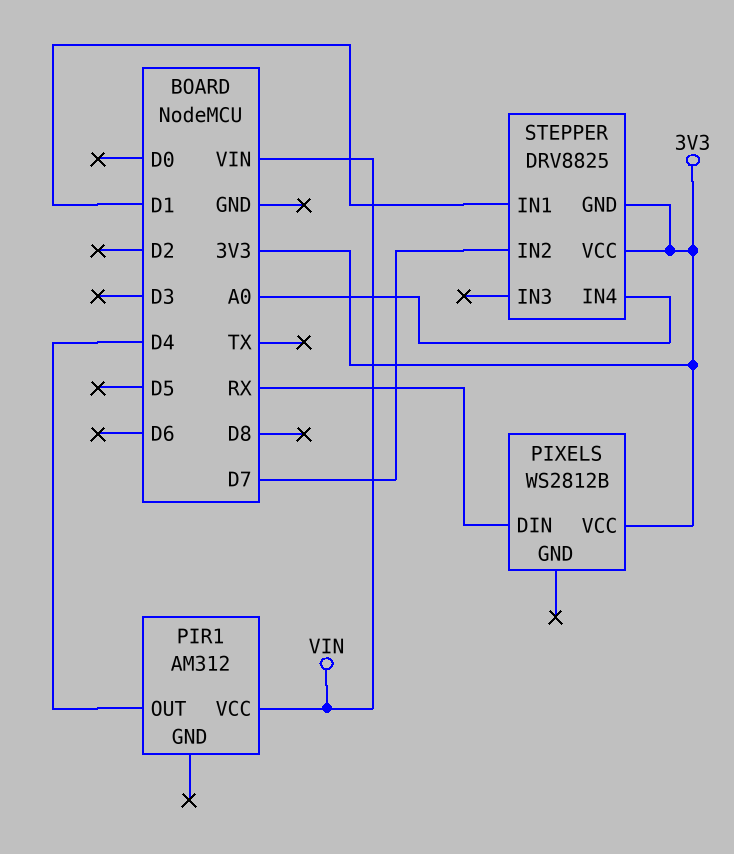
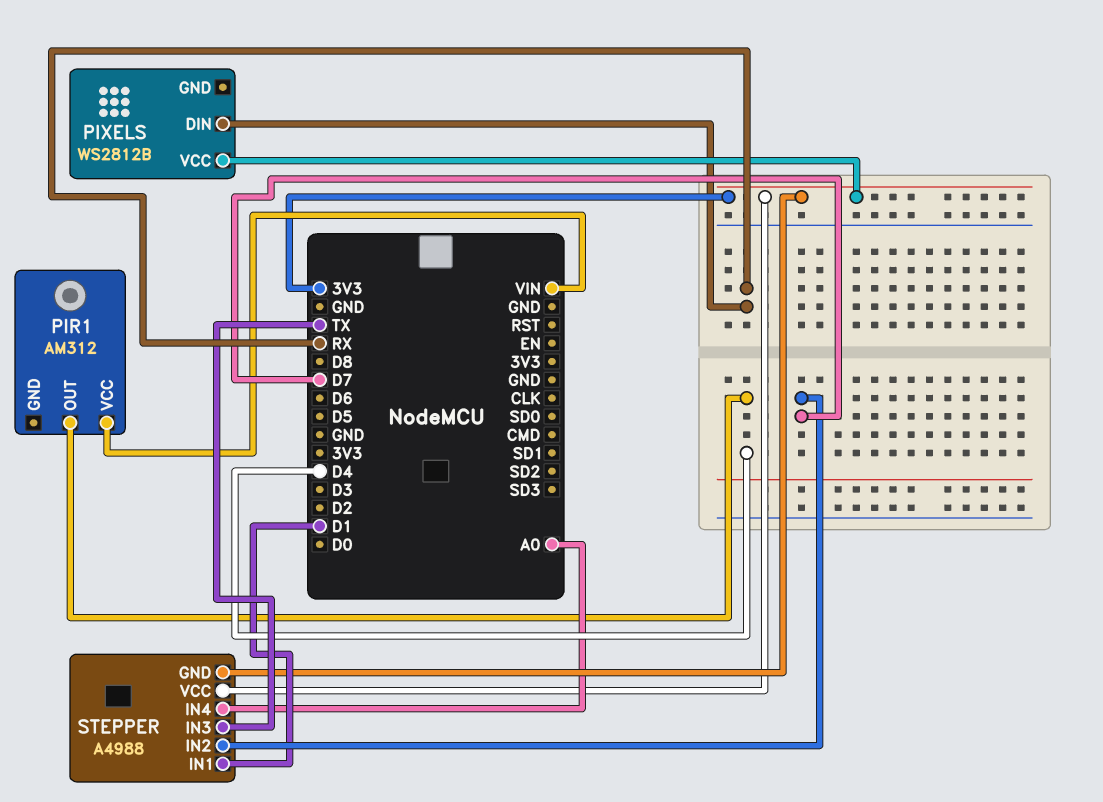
STEPPER: DRV8825 -> A4988
STEPPER pin IN3: none -> TX

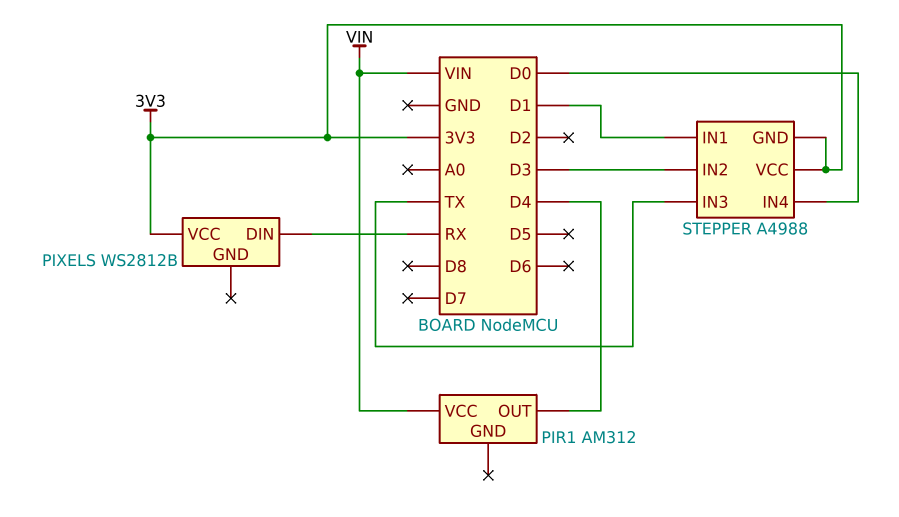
STEPPER pin IN2: D7 -> D3
STEPPER pin IN4: A0 -> D0

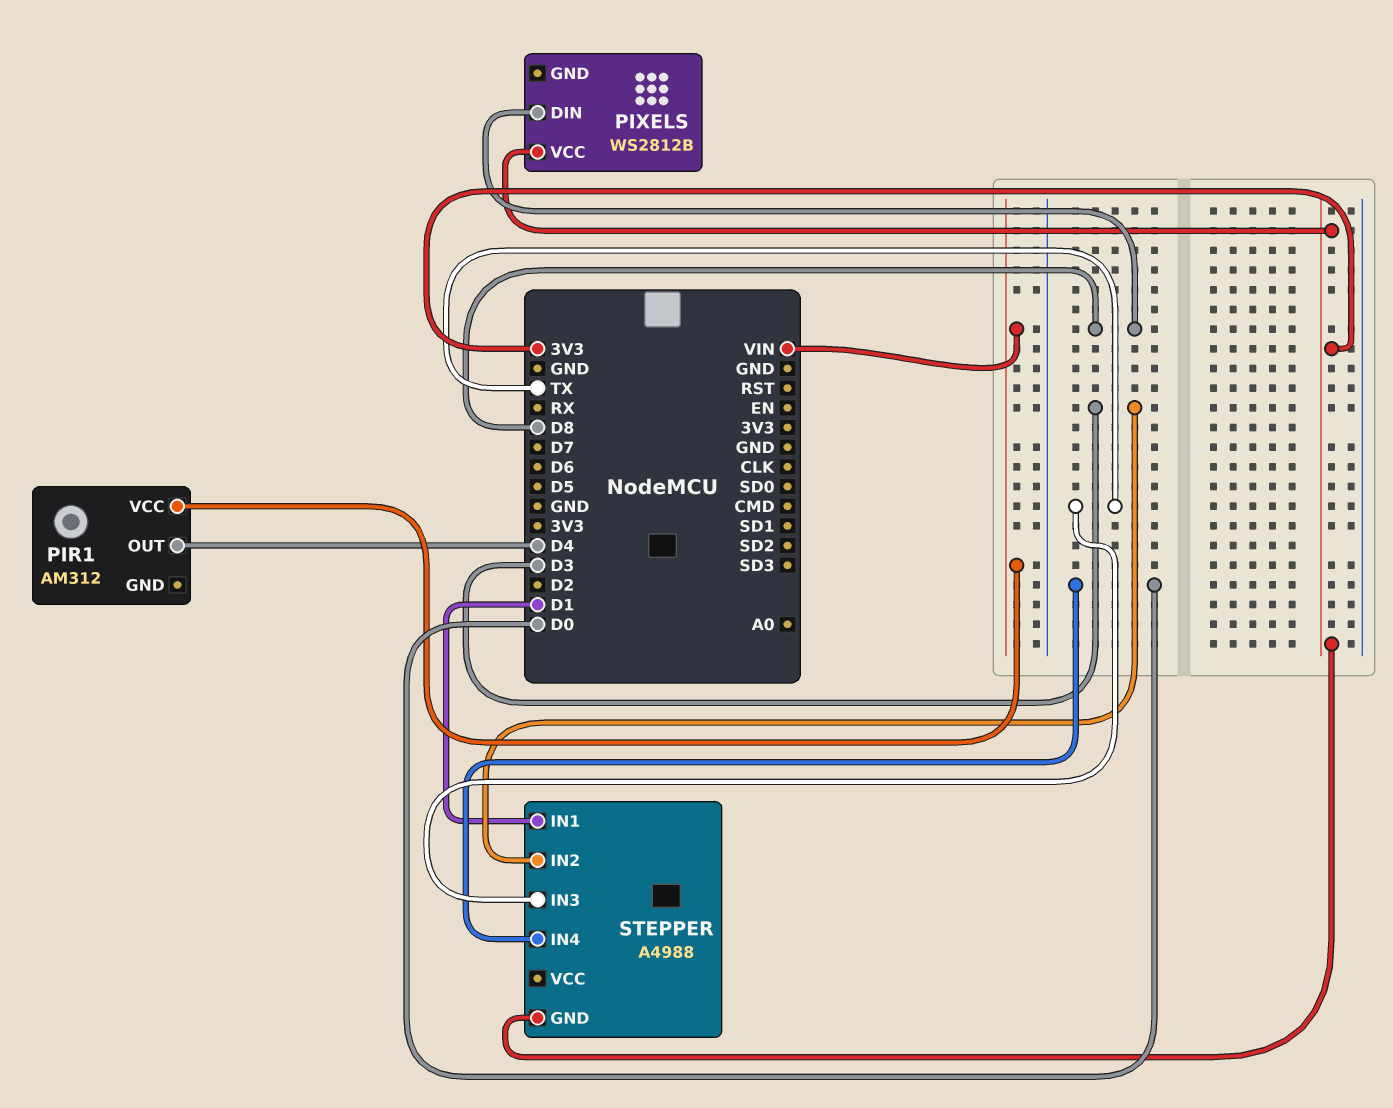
PIXELS pin DIN: RX -> D8
STEPPER pin VCC: 3V3 -> none

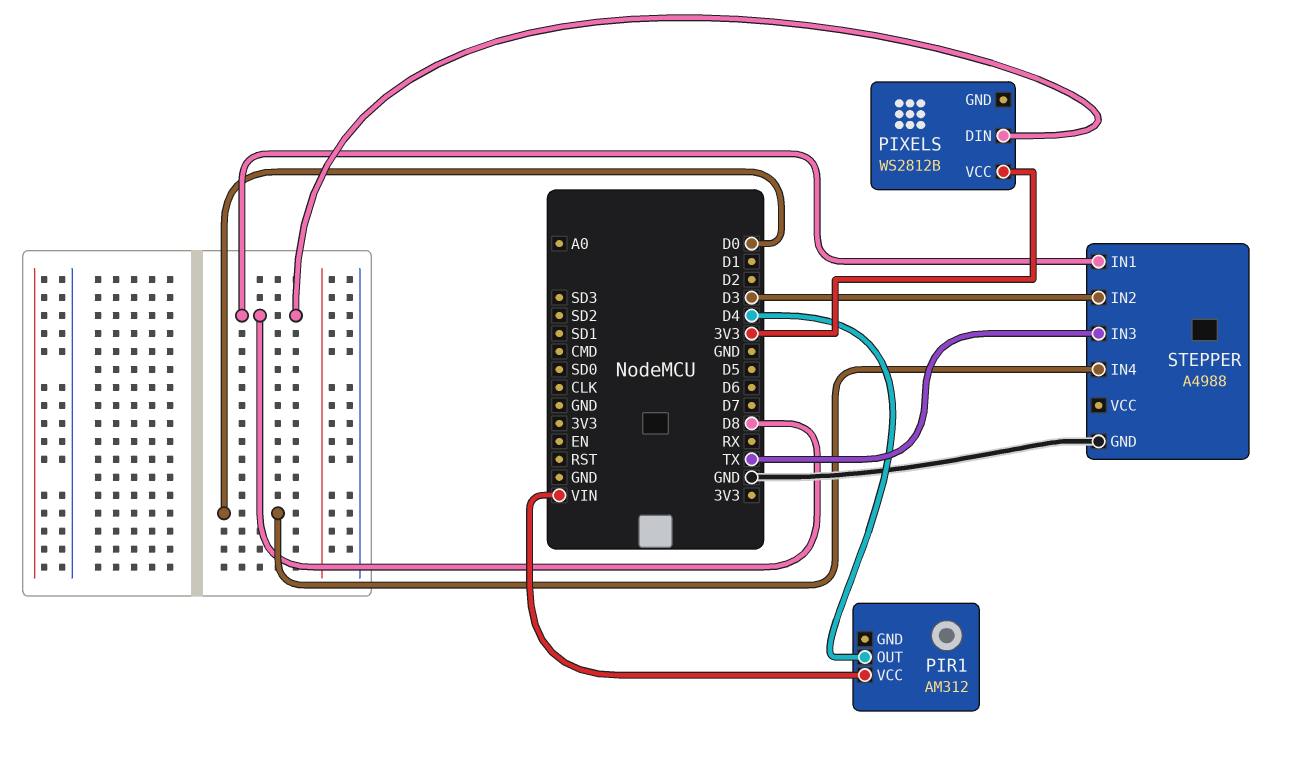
STEPPER pin GND: 3V3 -> GND
STEPPER pin IN1: D1 -> D8

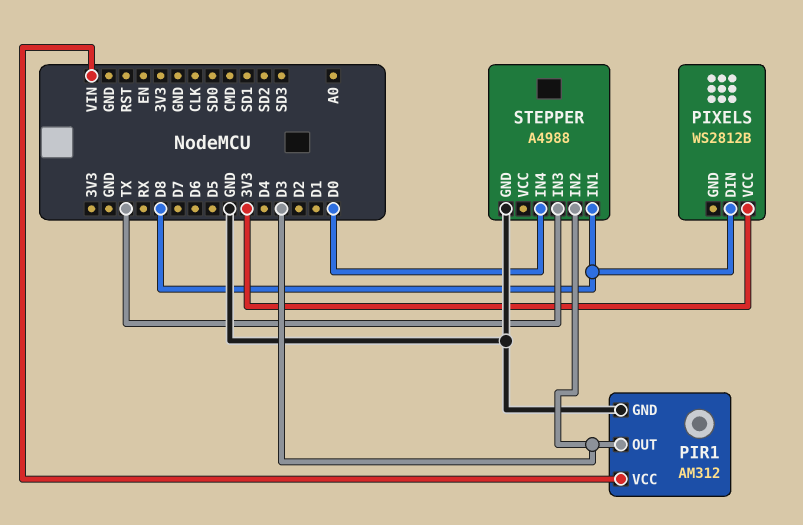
PIR1 pin GND: none -> GND
PIR1 pin OUT: D4 -> D3

